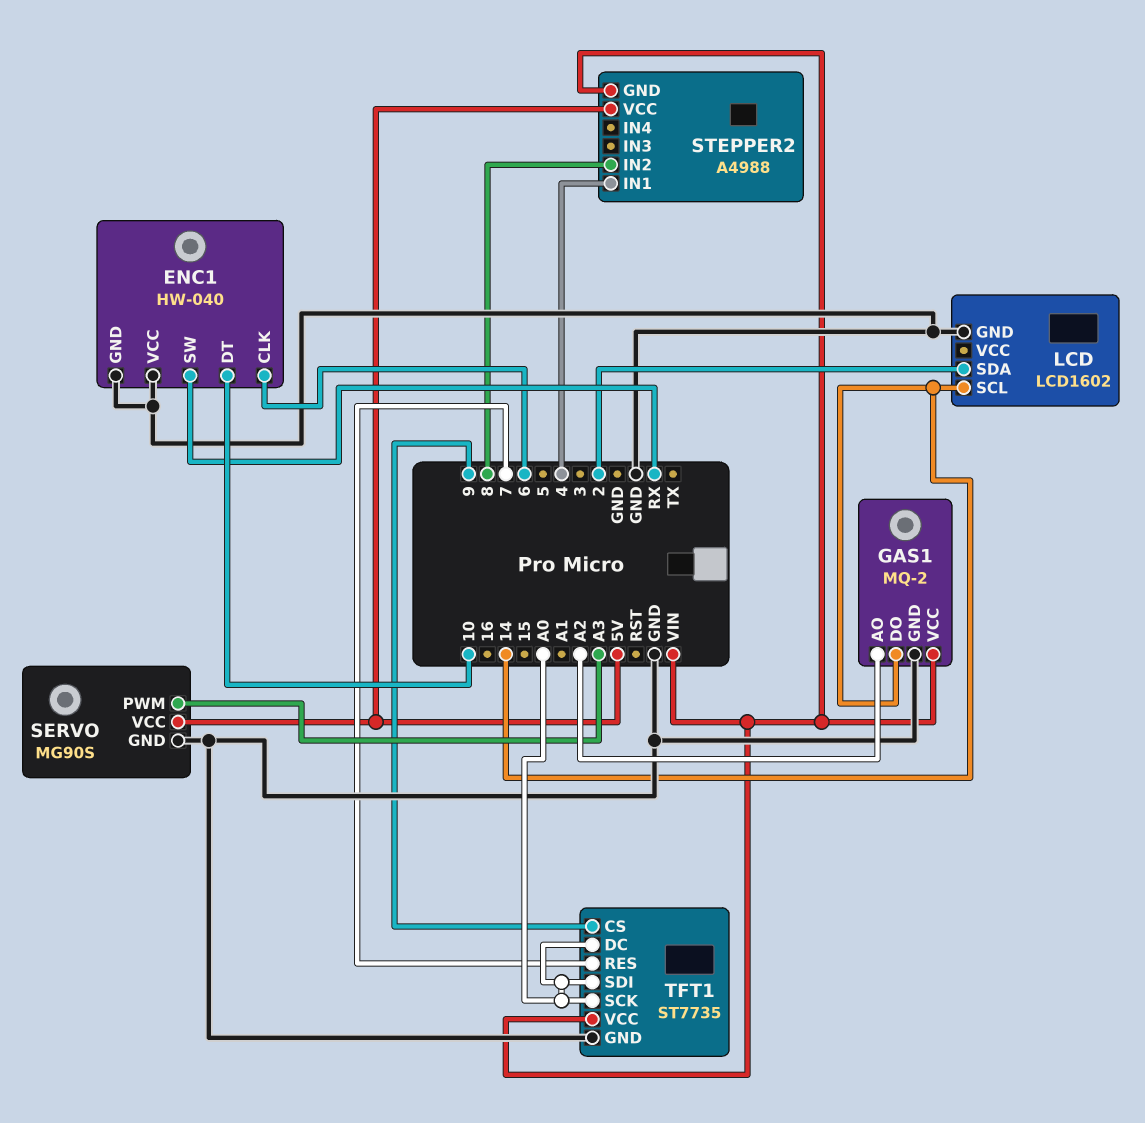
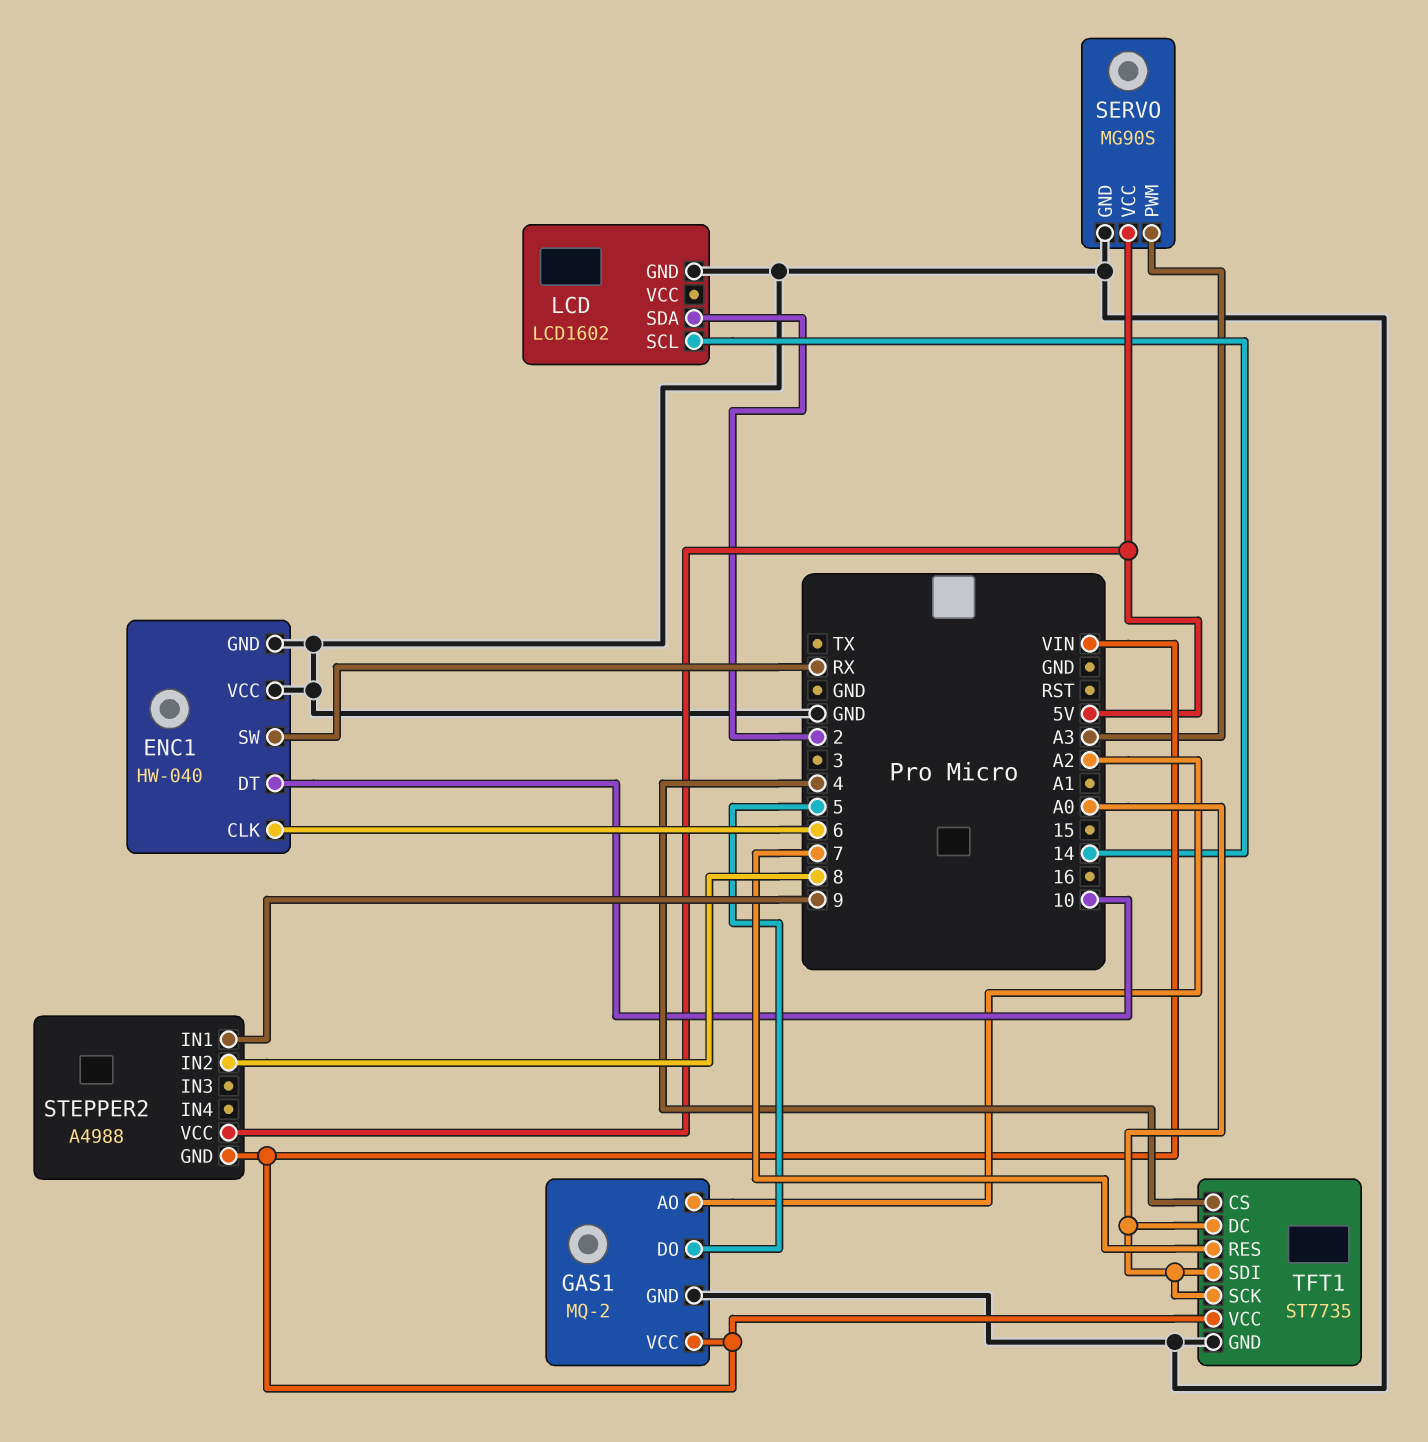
GAS1 pin DO: 14 -> 5
STEPPER2 pin IN1: 4 -> 9
TFT1 pin CS: 9 -> 4

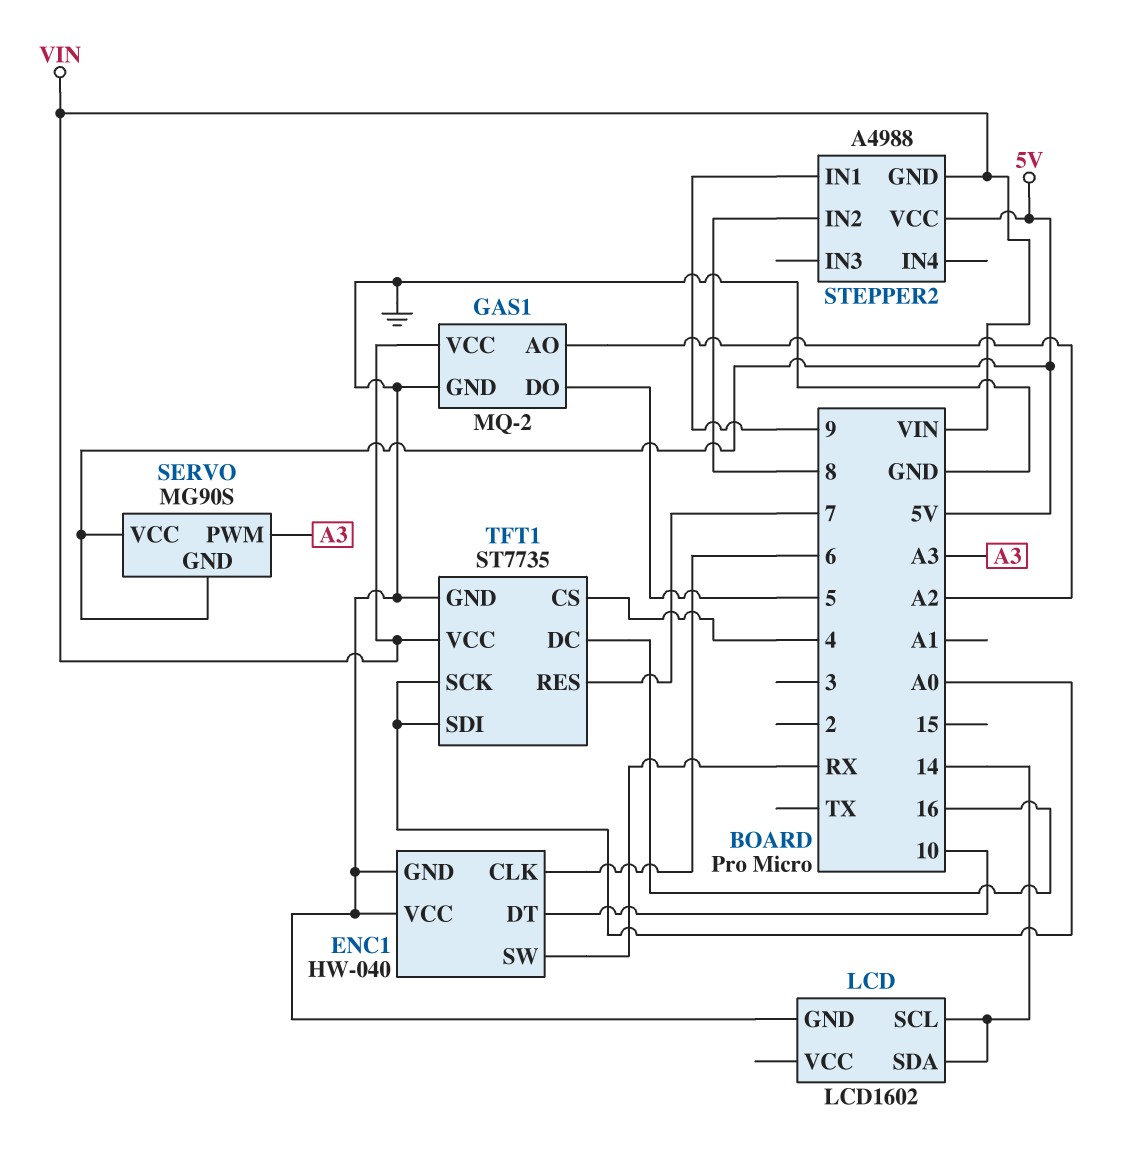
LCD pin SDA: 2 -> 14
SERVO pin GND: GND -> 5V
TFT1 pin DC: A0 -> 16

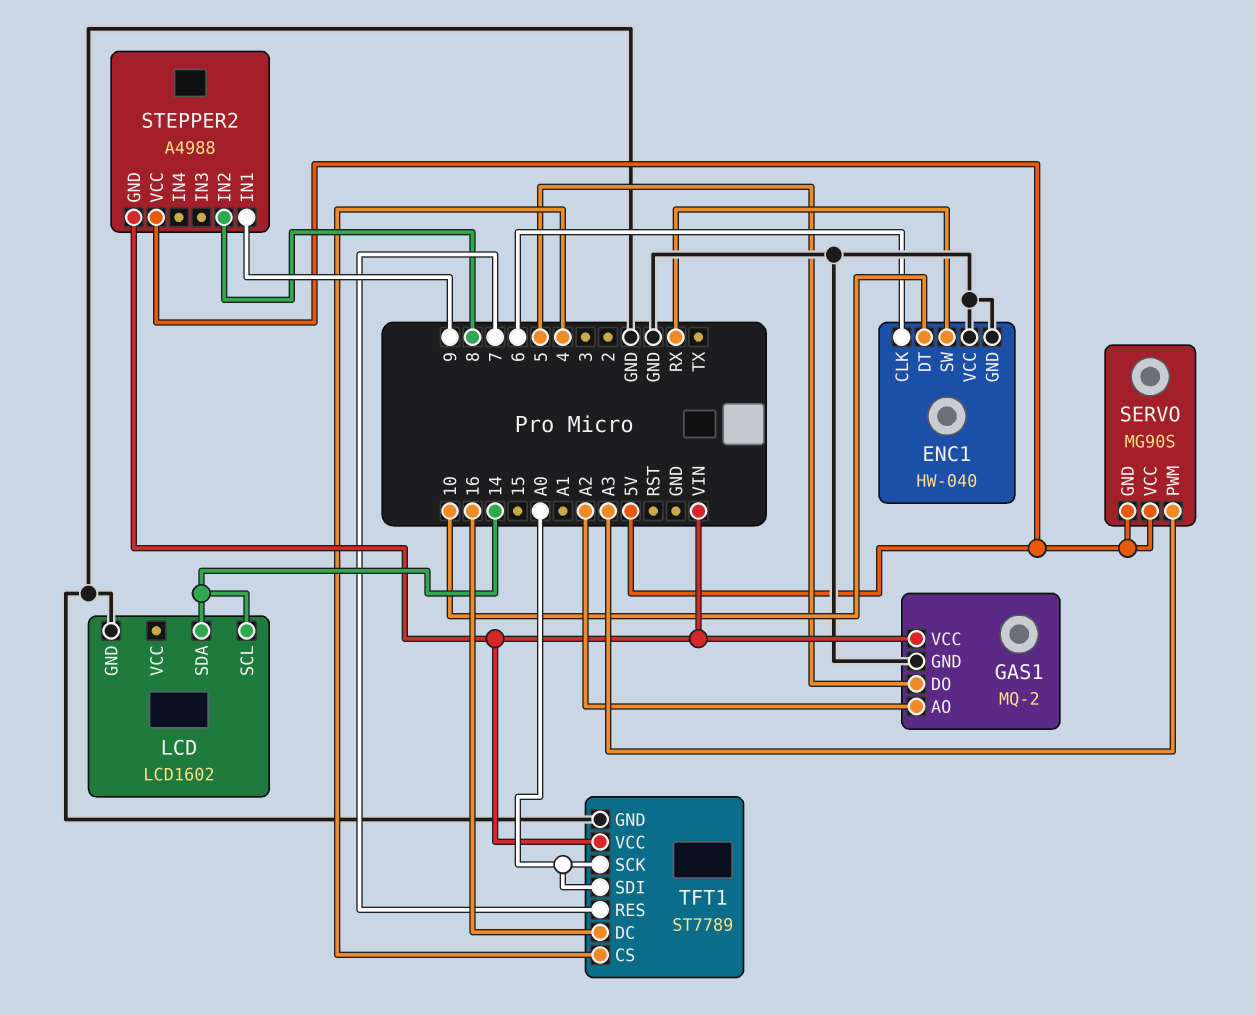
TFT1: ST7735 -> ST7789

